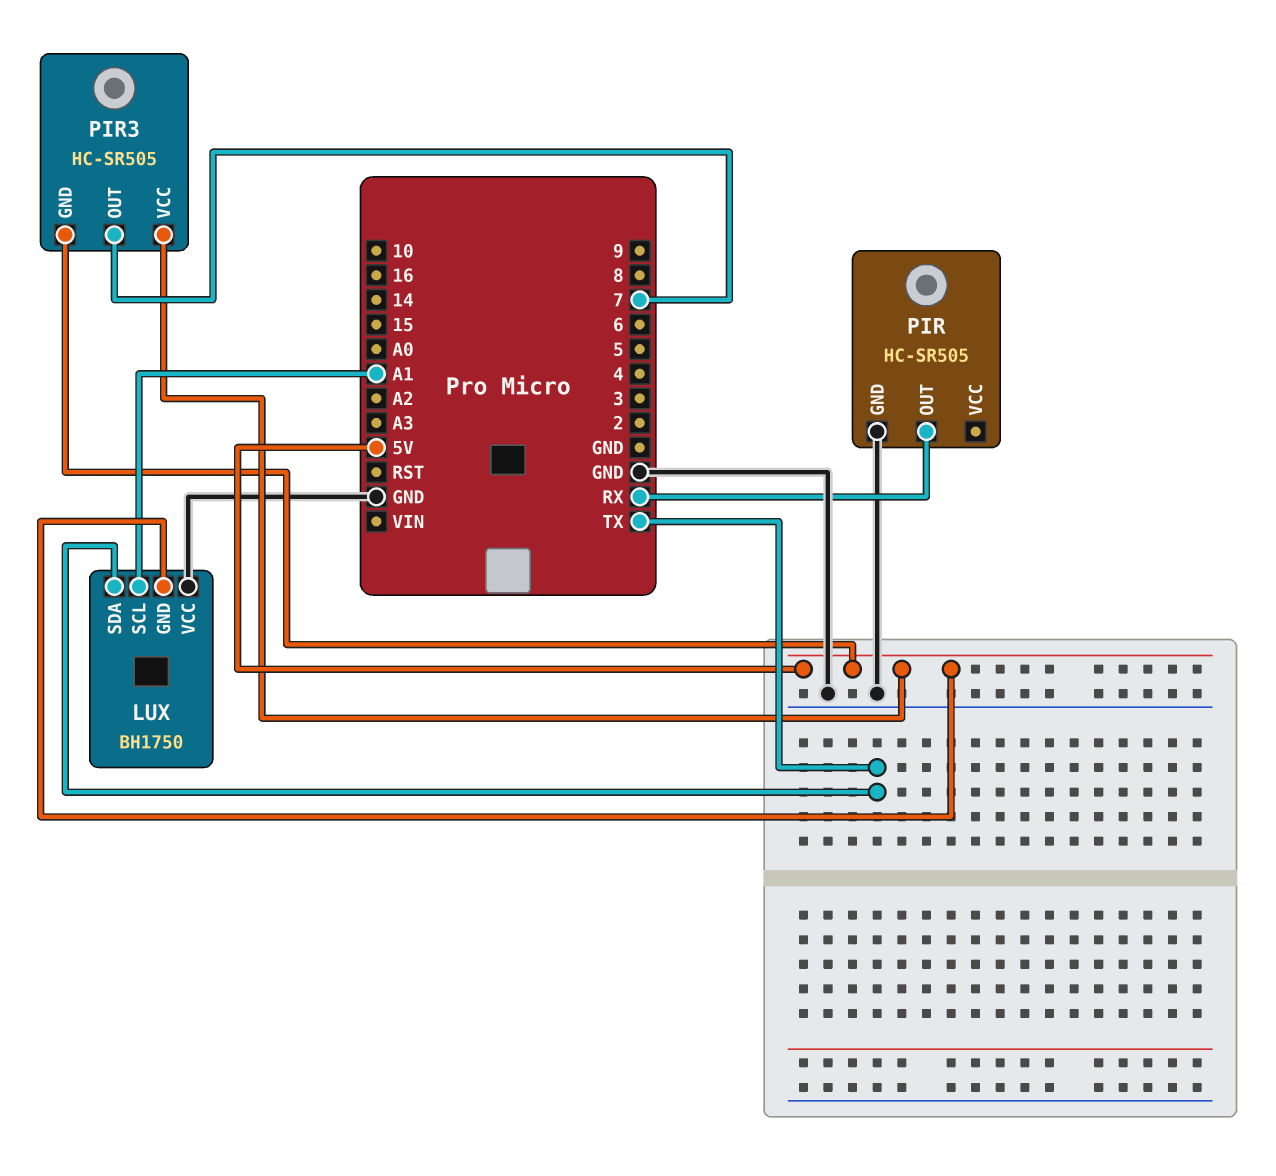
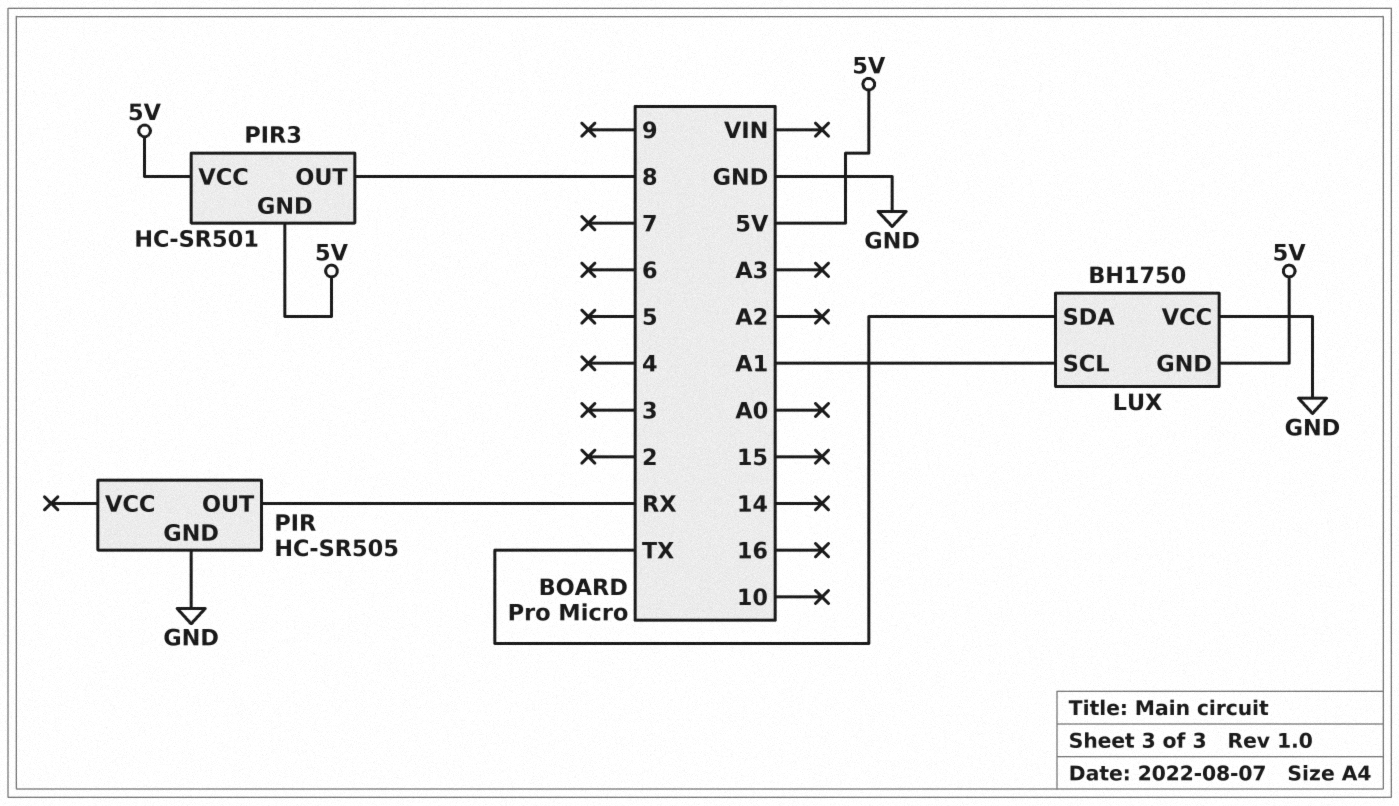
PIR3: HC-SR505 -> HC-SR501
PIR3 pin OUT: 7 -> 8

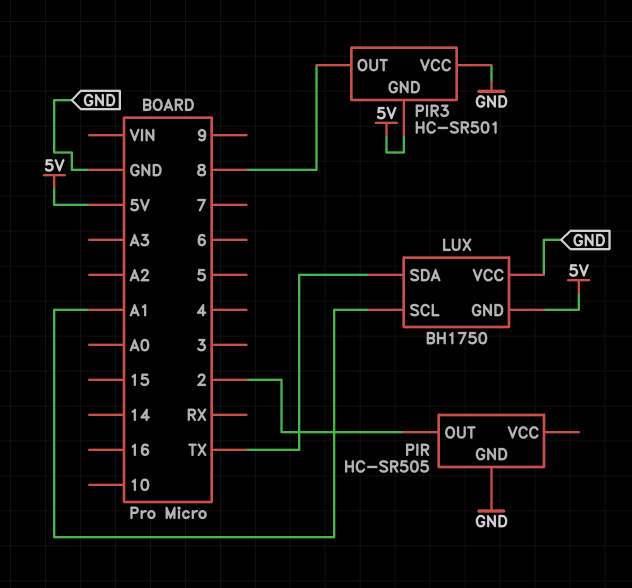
PIR pin OUT: RX -> 2
PIR3 pin VCC: 5V -> GND

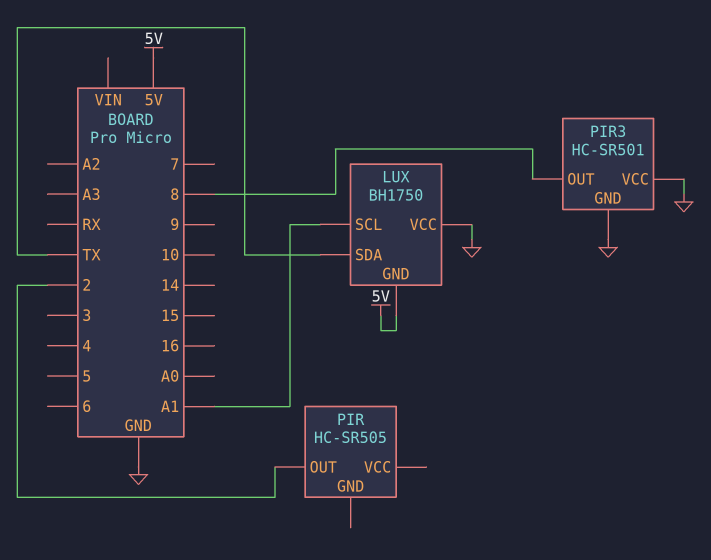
PIR pin GND: GND -> none
PIR3 pin GND: 5V -> GND

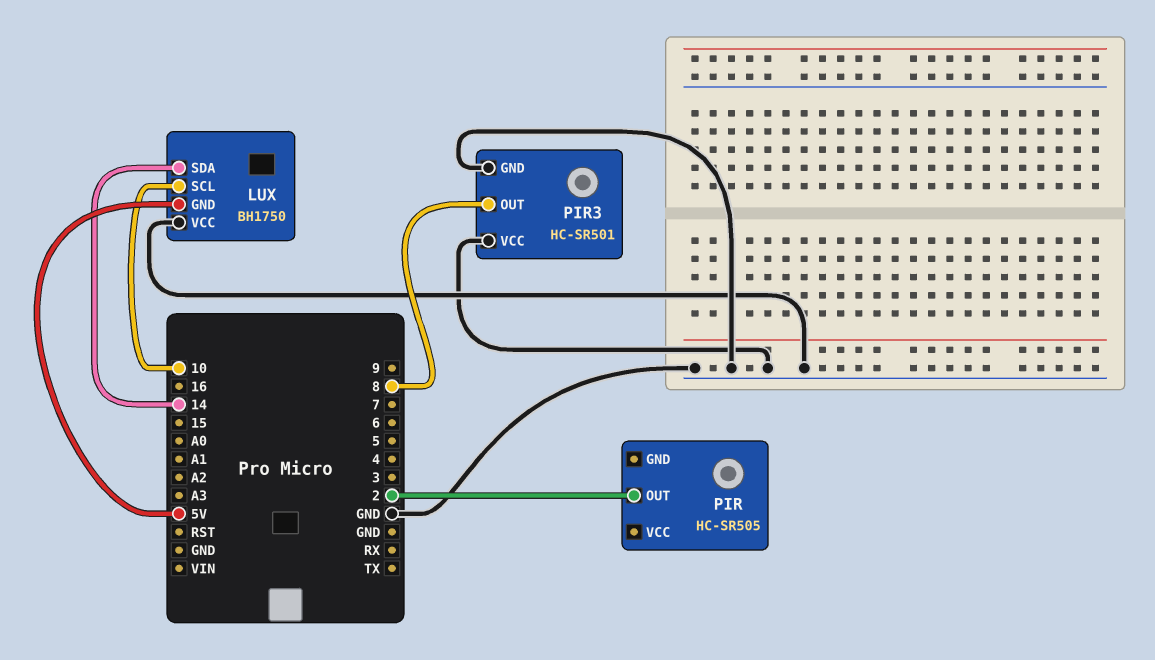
LUX pin SCL: A1 -> 10
LUX pin SDA: TX -> 14

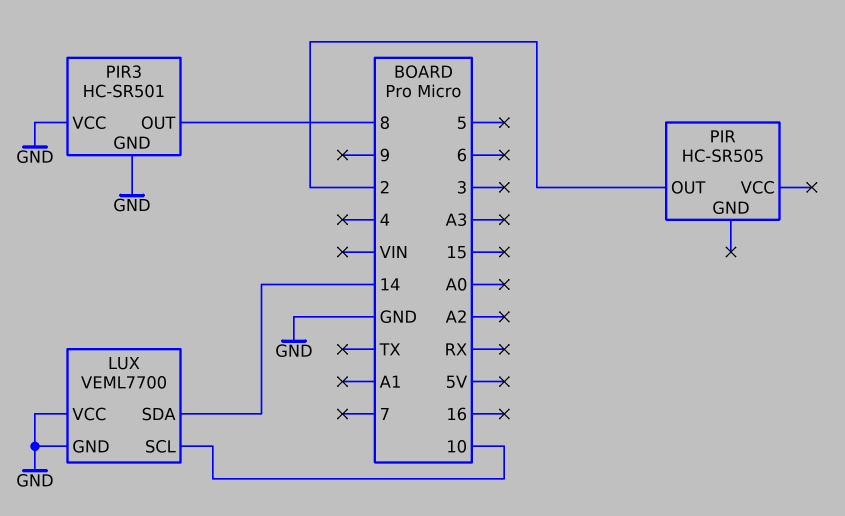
LUX: BH1750 -> VEML7700
LUX pin GND: 5V -> GND

